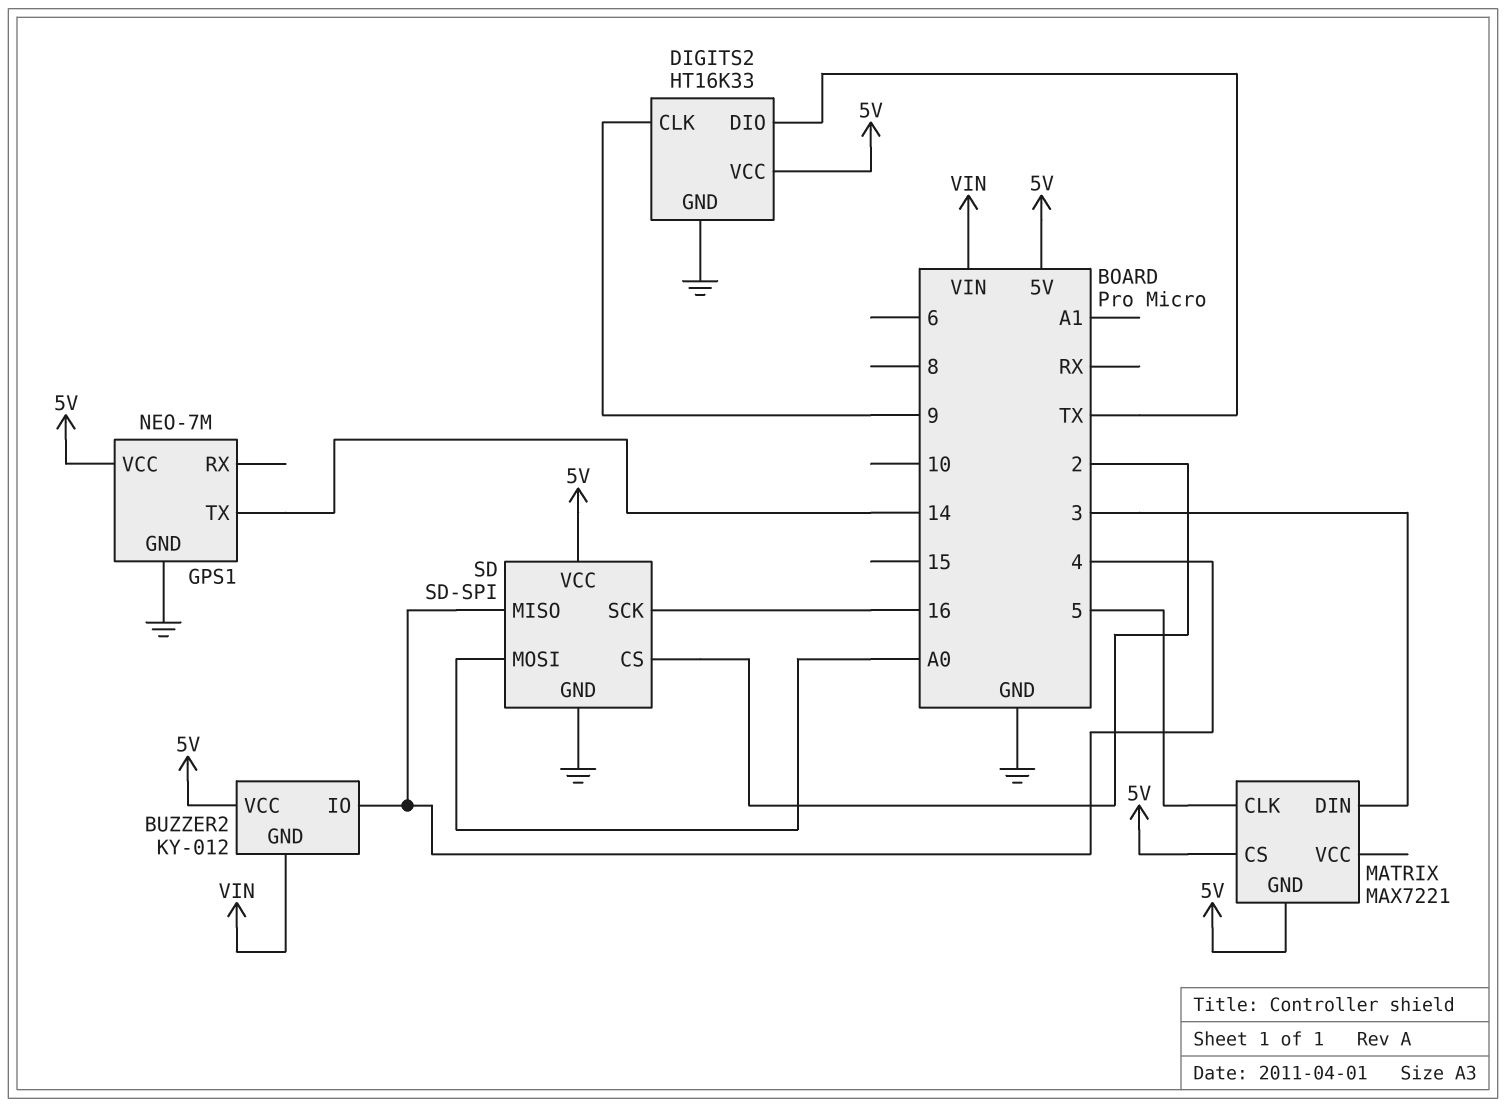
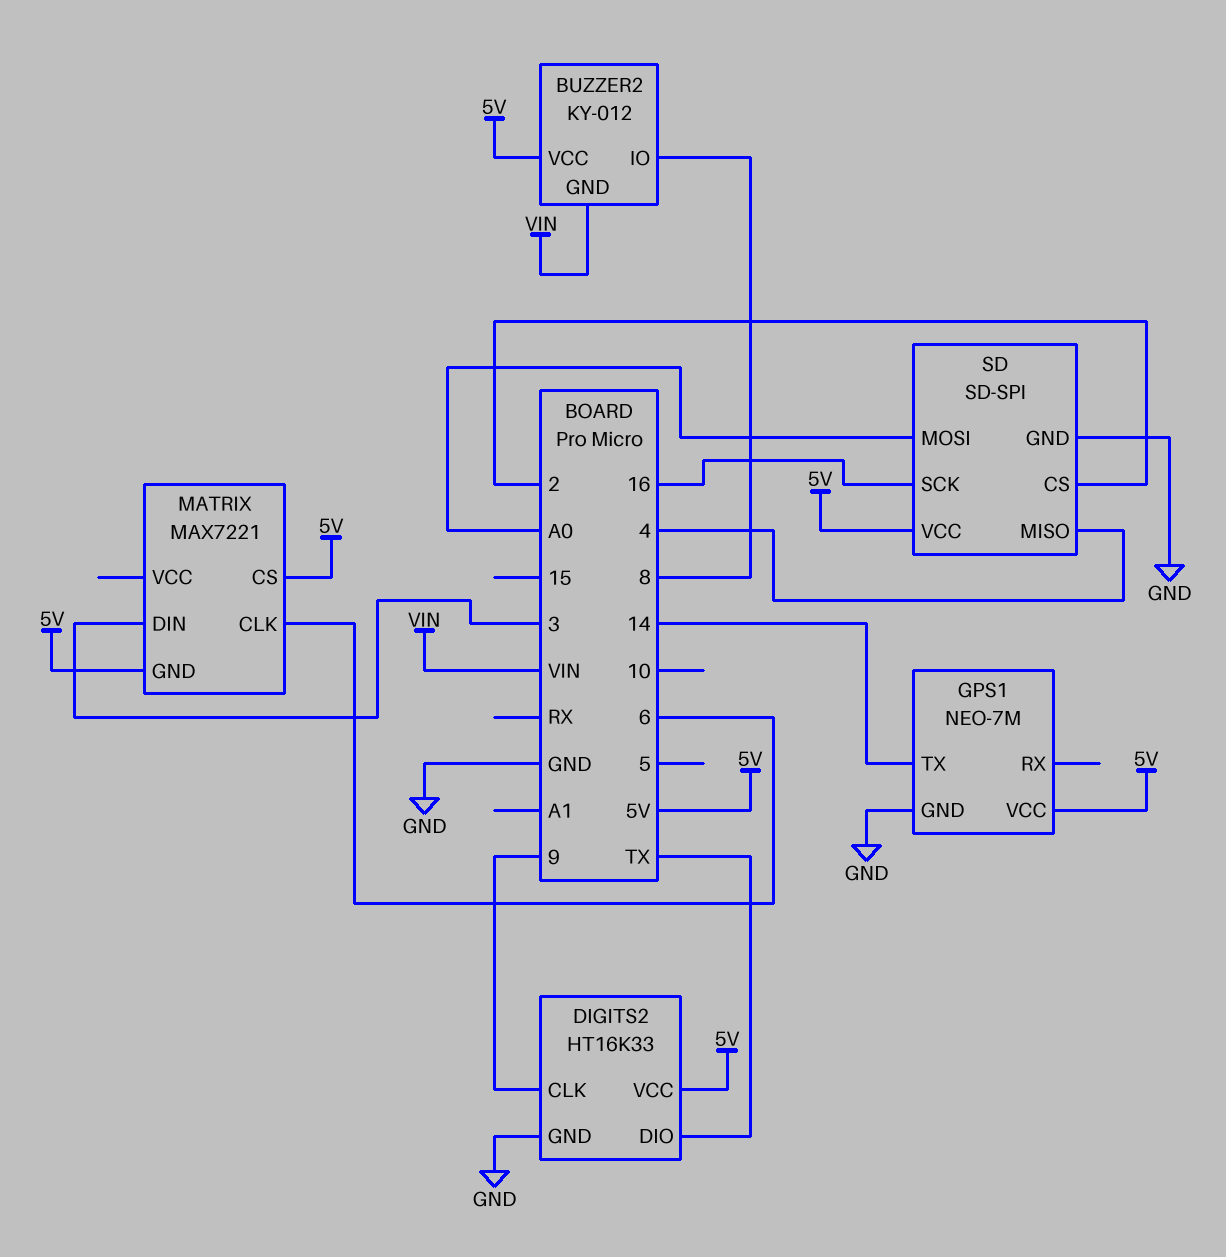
BUZZER2 pin IO: 4 -> 8
MATRIX pin CLK: 5 -> 6

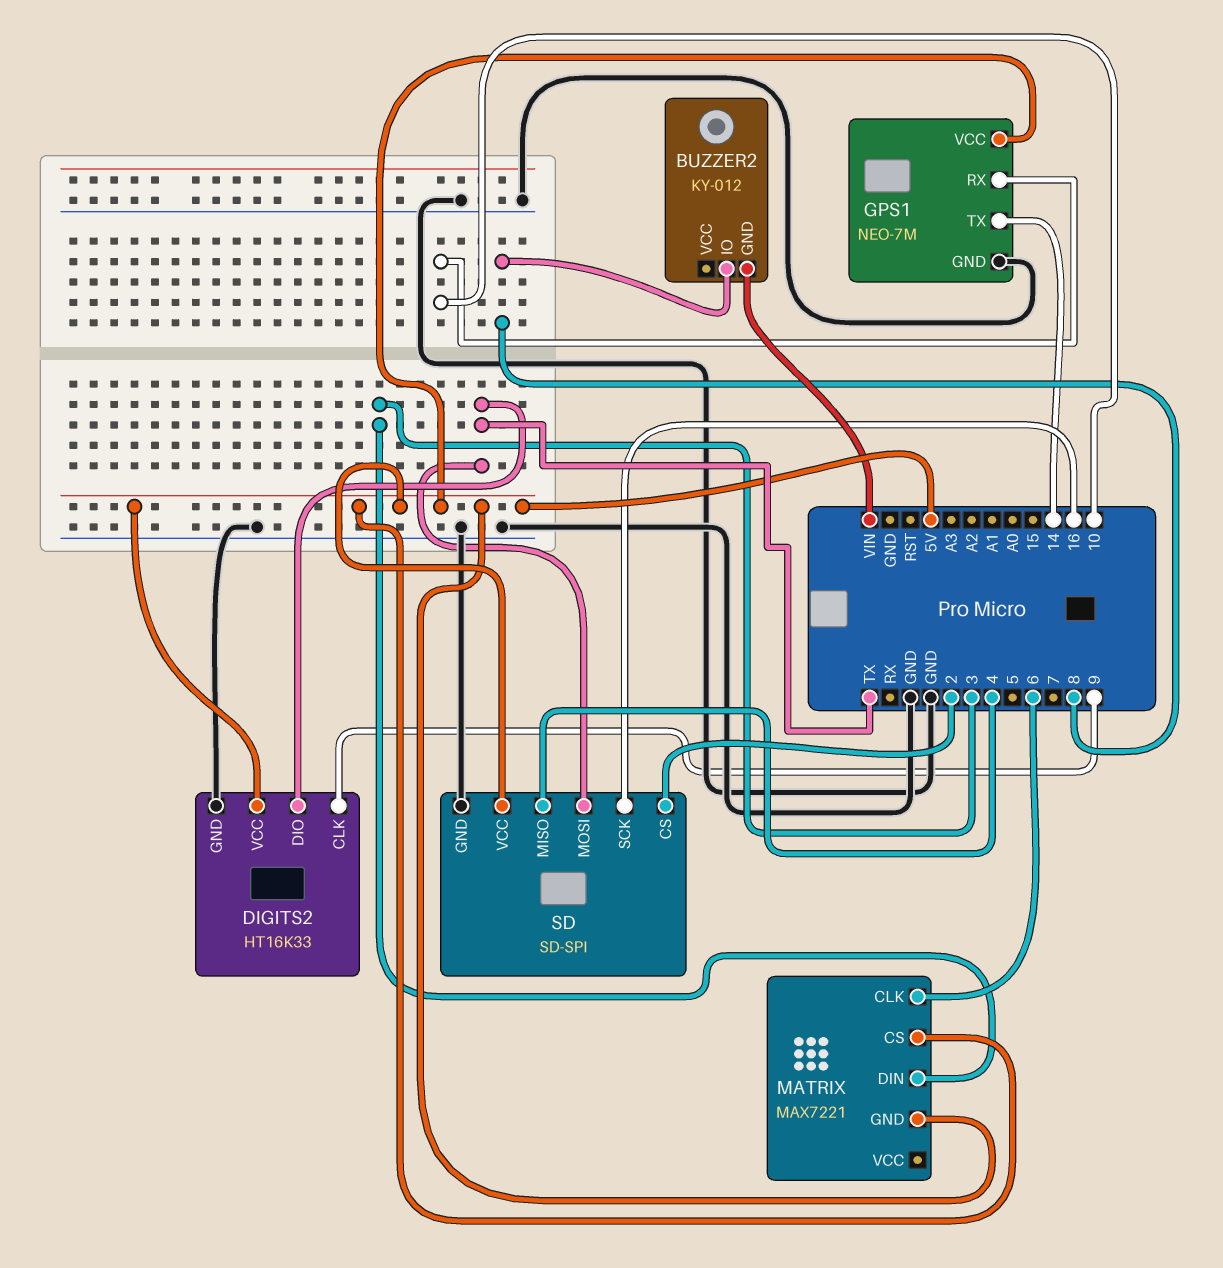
BUZZER2 pin VCC: 5V -> none
GPS1 pin RX: none -> 10
SD pin MOSI: A0 -> TX

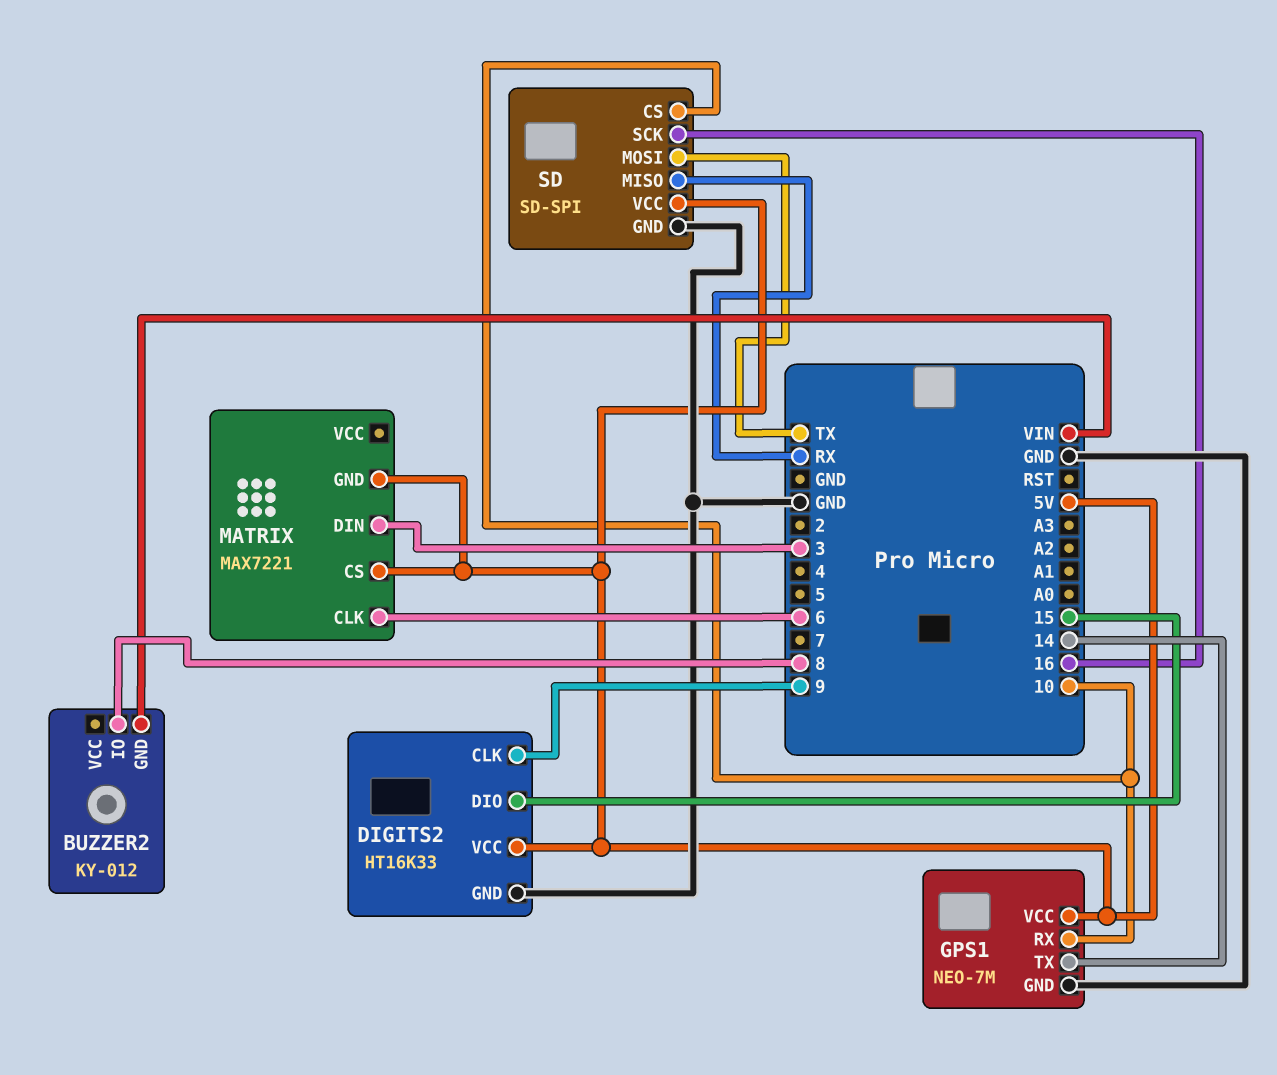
DIGITS2 pin DIO: TX -> 15
SD pin CS: 2 -> 10
SD pin MISO: 4 -> RX

